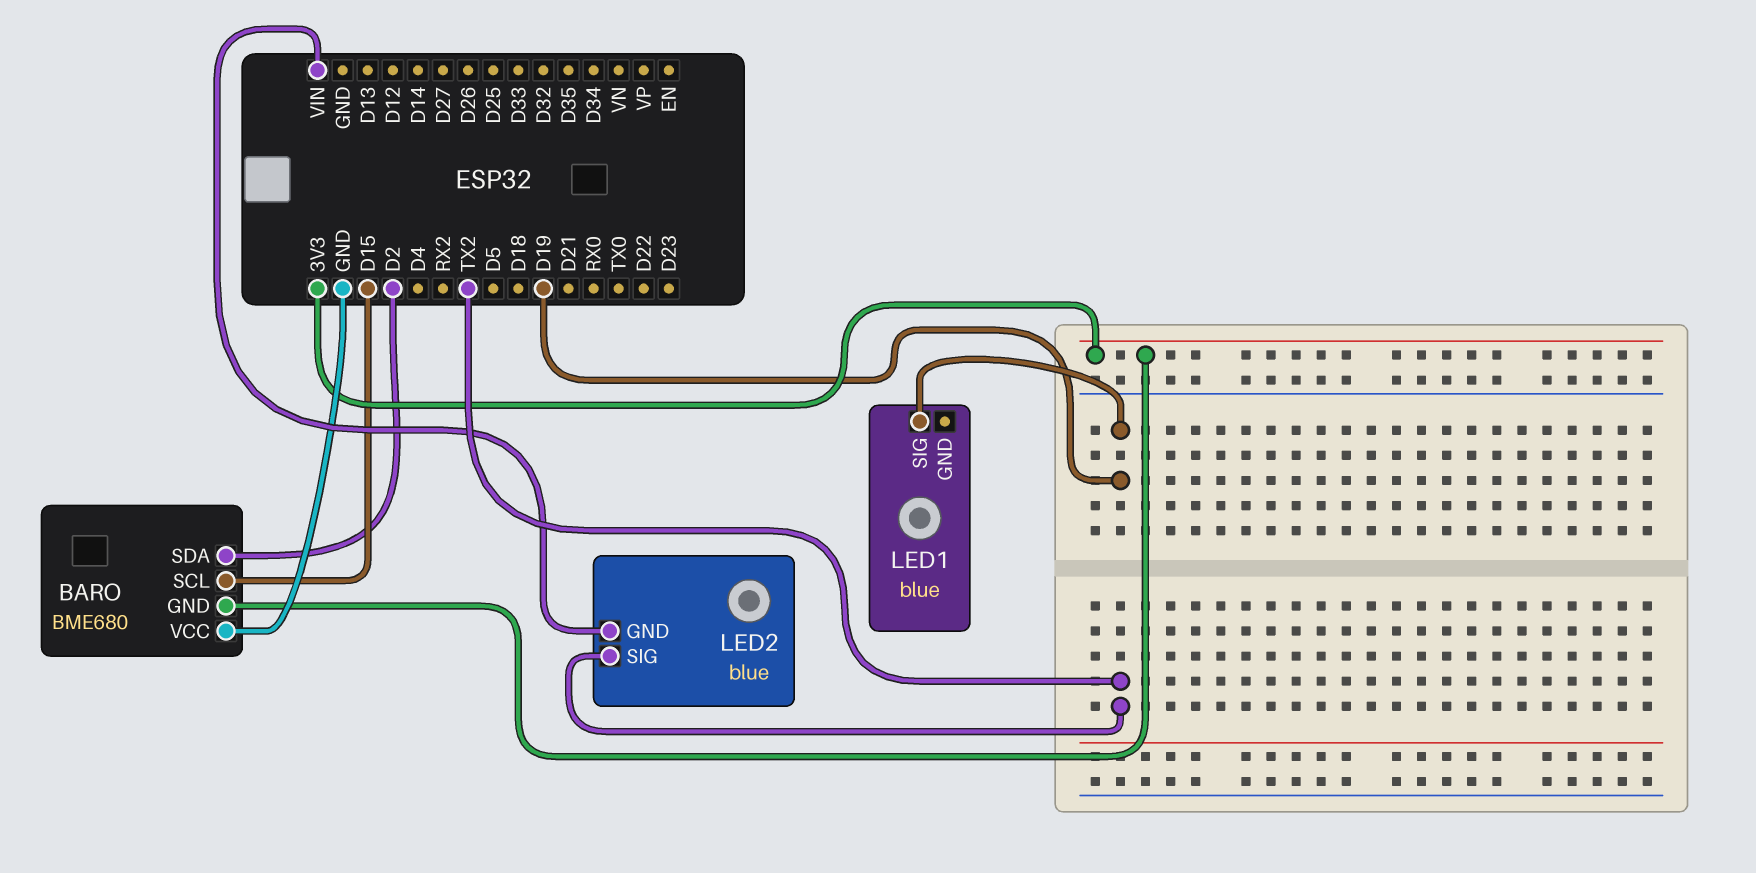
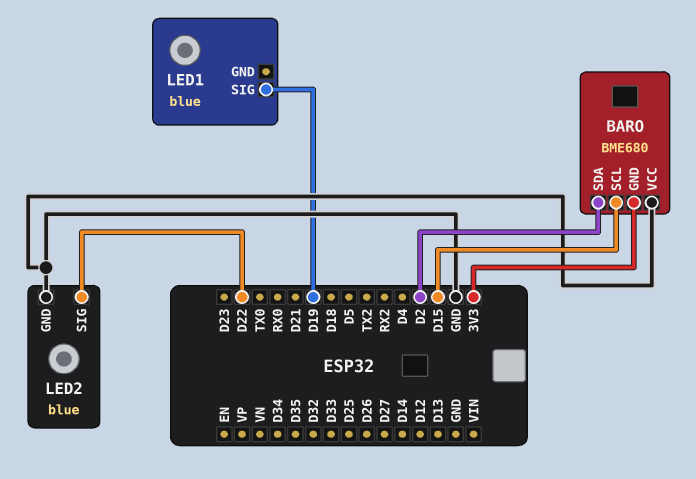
LED2 pin GND: VIN -> GND
LED2 pin SIG: TX2 -> D22

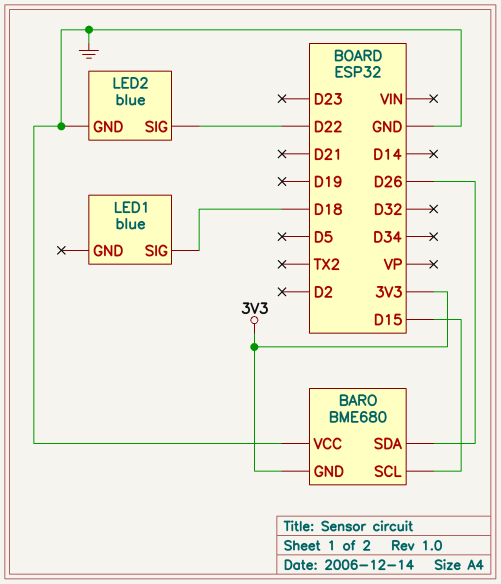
BARO pin SDA: D2 -> D26
LED1 pin SIG: D19 -> D18

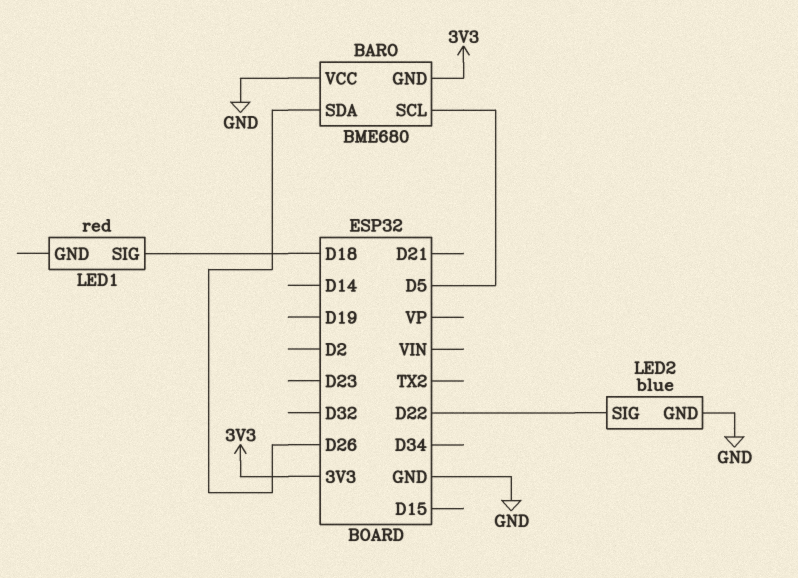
BARO pin SCL: D15 -> D5
LED1: blue -> red

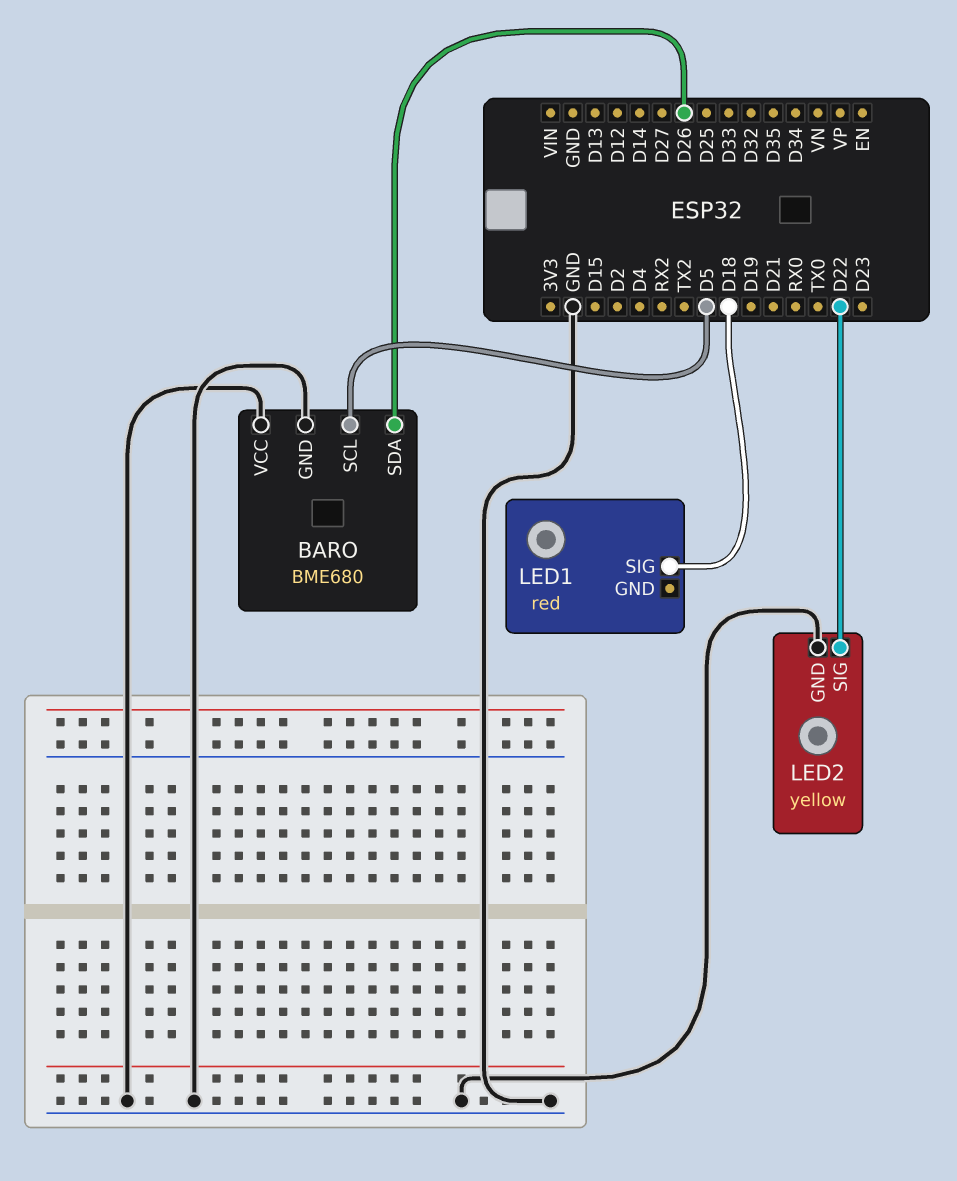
BARO pin GND: 3V3 -> GND
LED2: blue -> yellow

